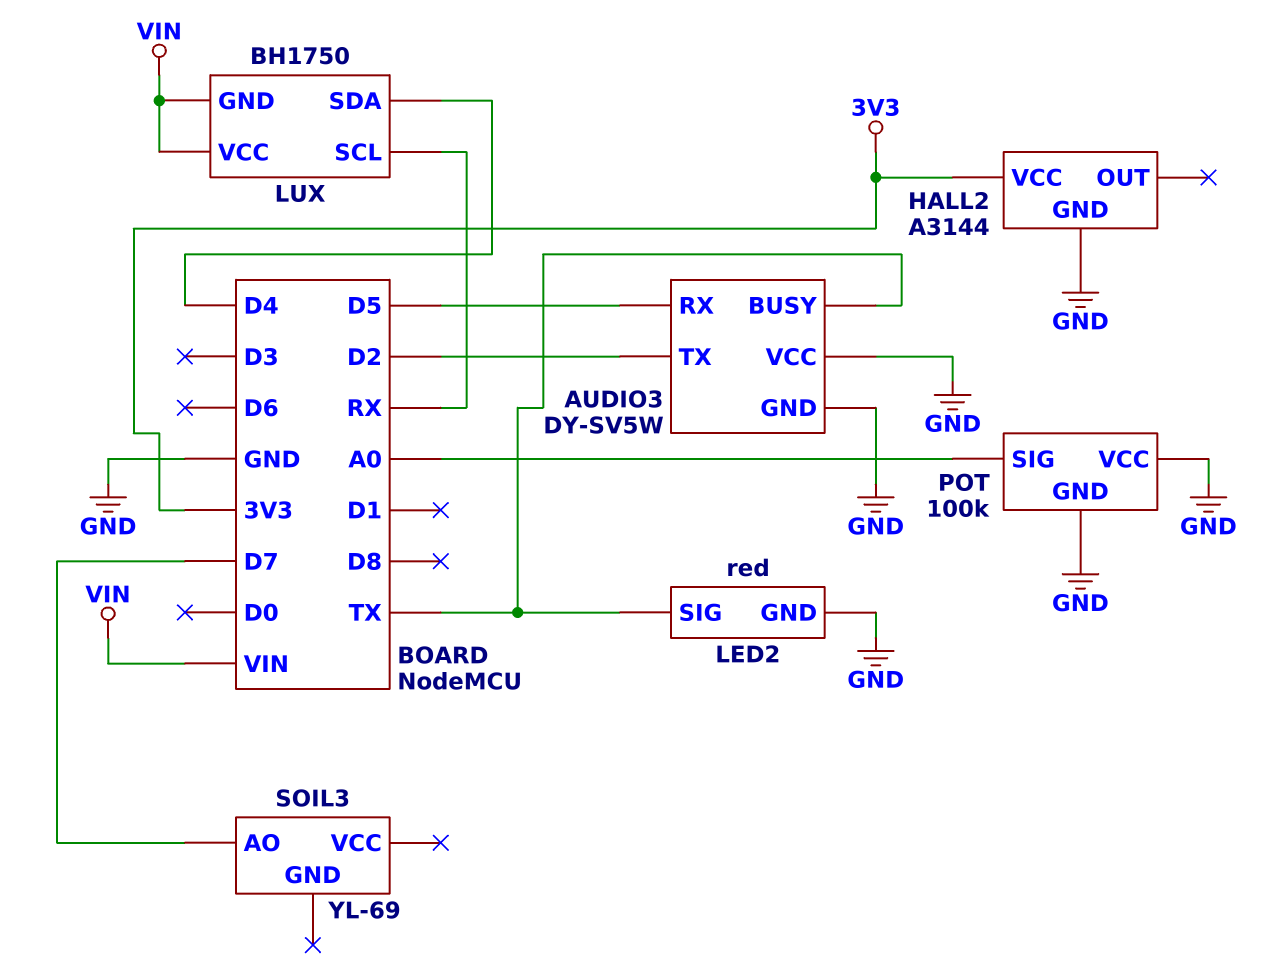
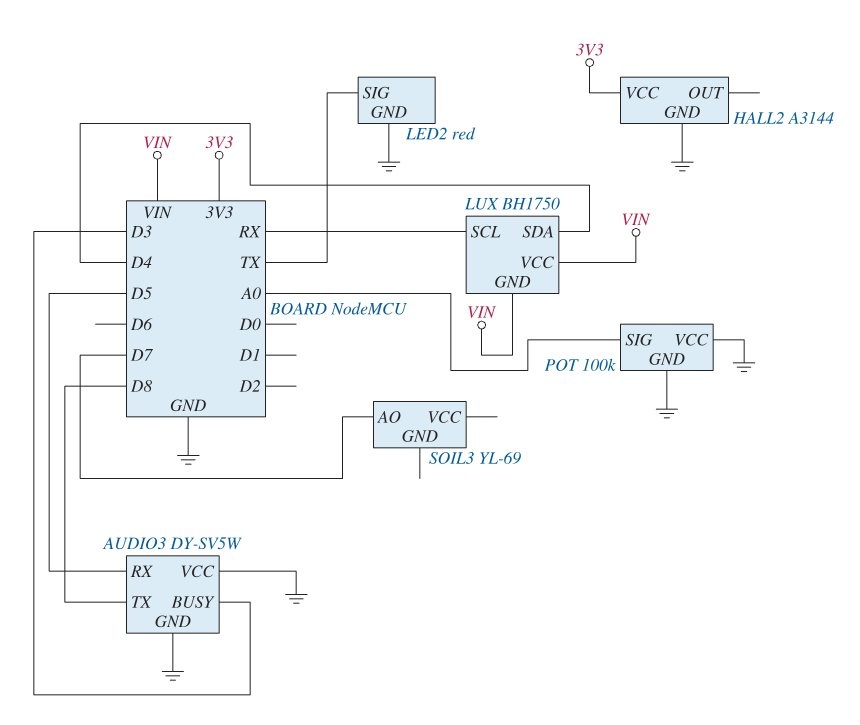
AUDIO3 pin BUSY: TX -> D3
AUDIO3 pin TX: D2 -> D8

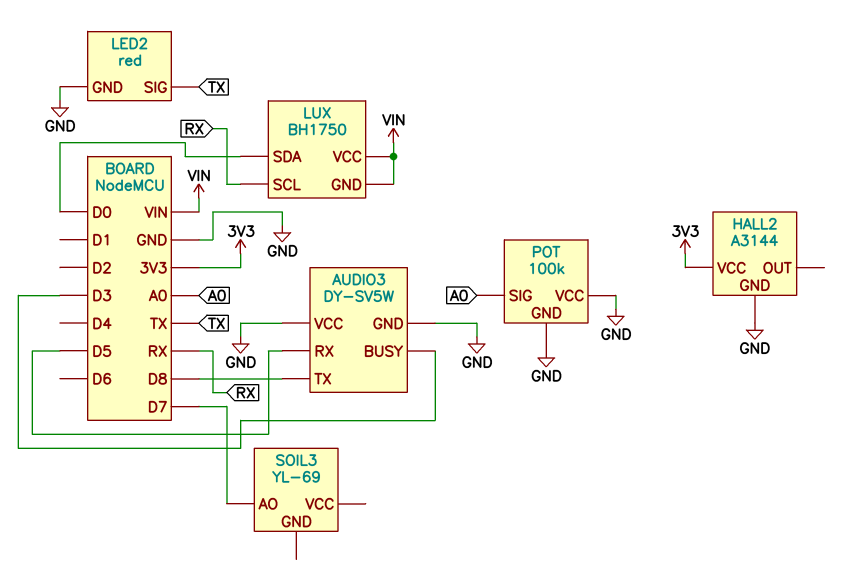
LUX pin SDA: D4 -> D0

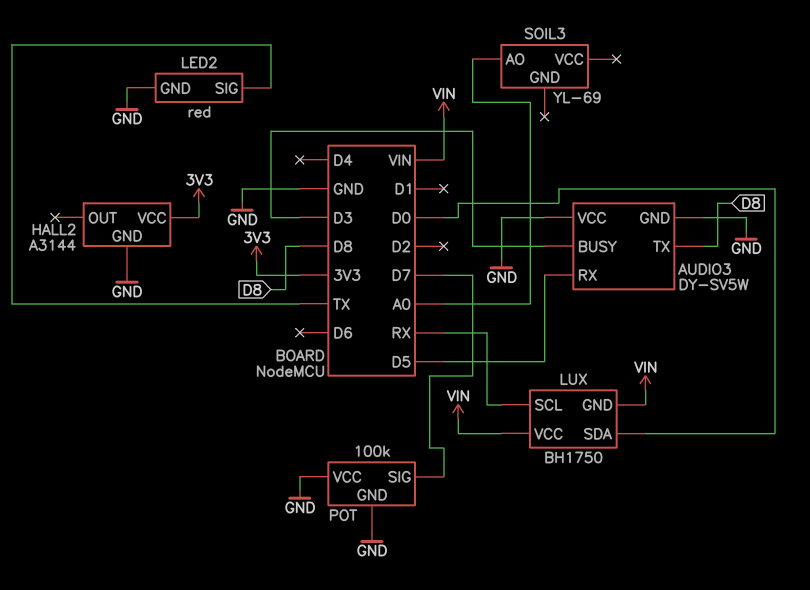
POT pin SIG: A0 -> D7
SOIL3 pin AO: D7 -> A0

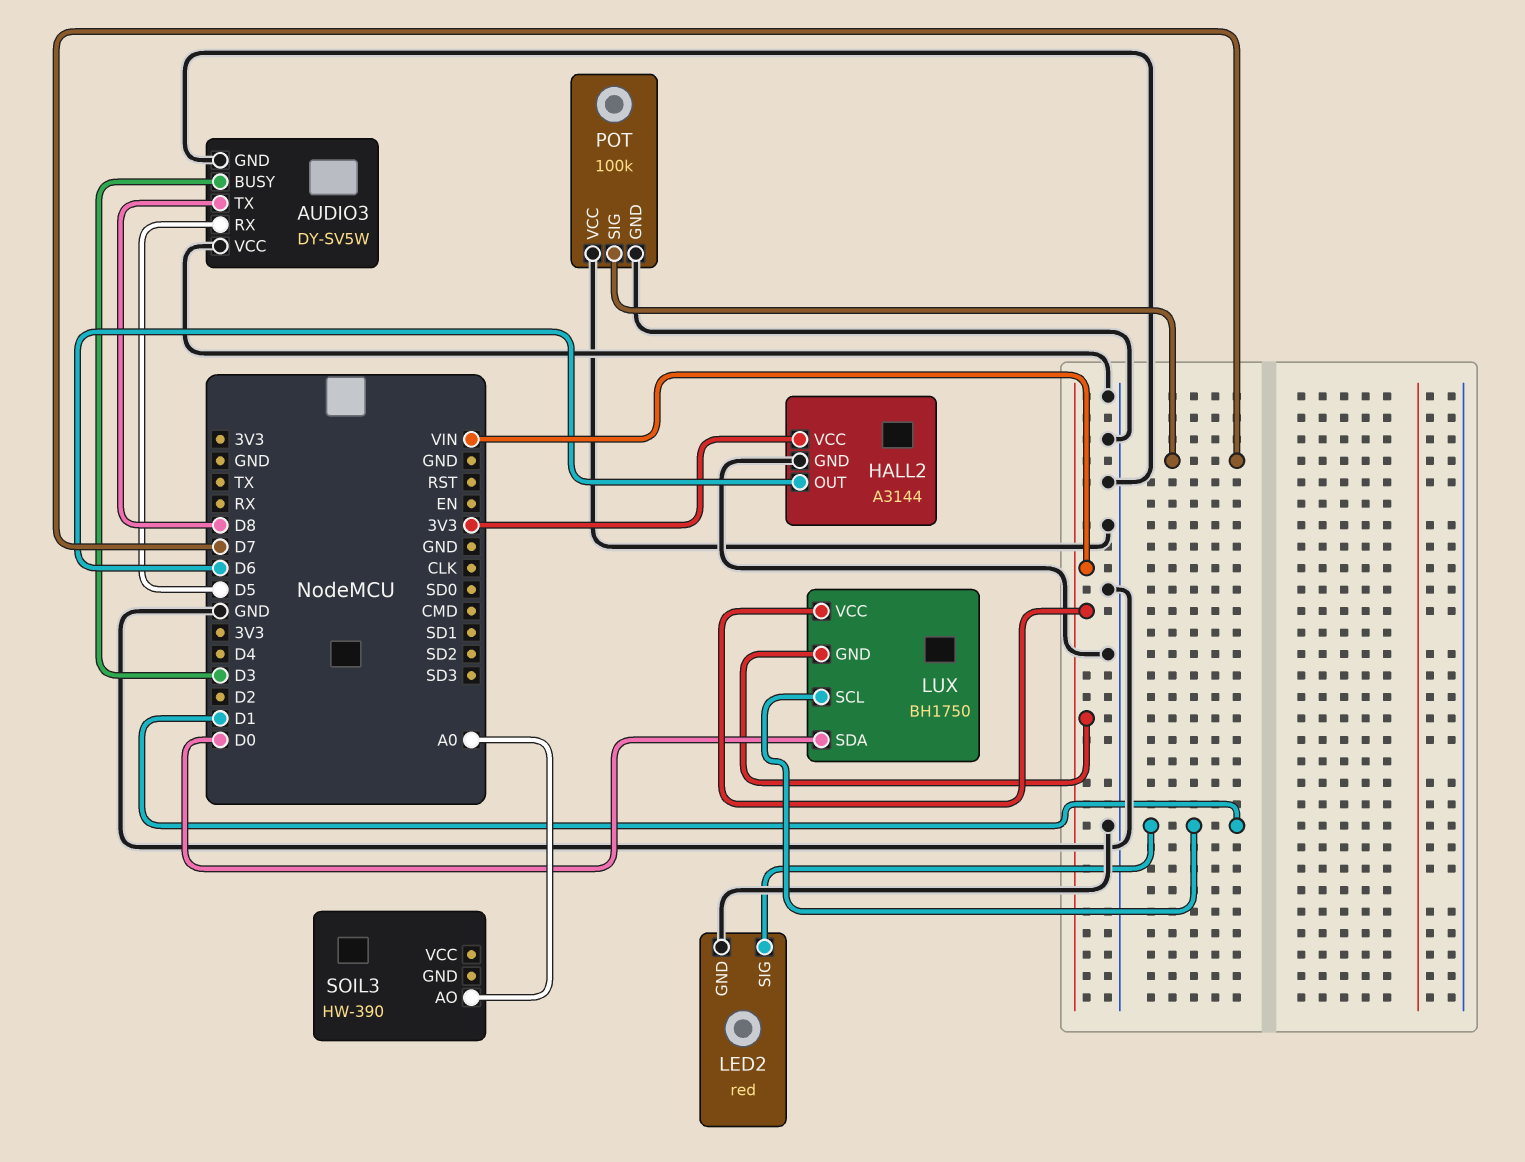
HALL2 pin OUT: none -> D6
LED2 pin SIG: TX -> D1
LUX pin SCL: RX -> D1
SOIL3: YL-69 -> HW-390

